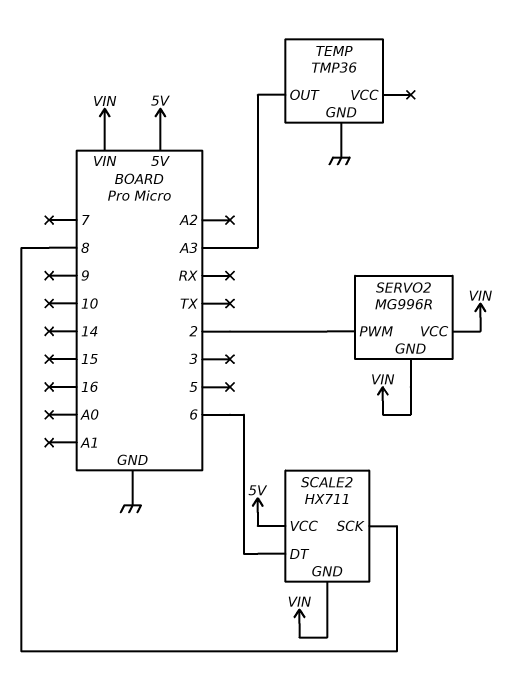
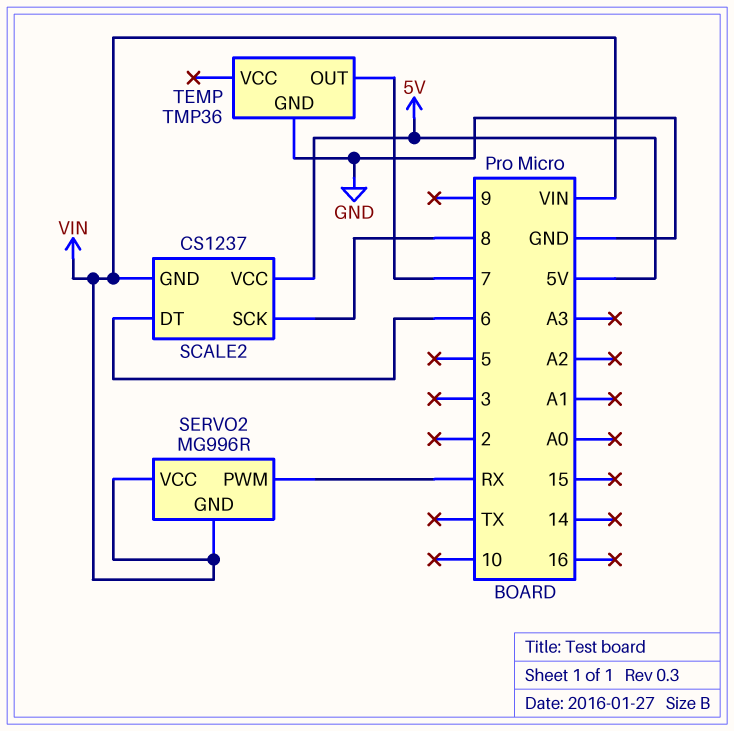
SCALE2: HX711 -> CS1237
SERVO2 pin PWM: 2 -> RX
TEMP pin OUT: A3 -> 7

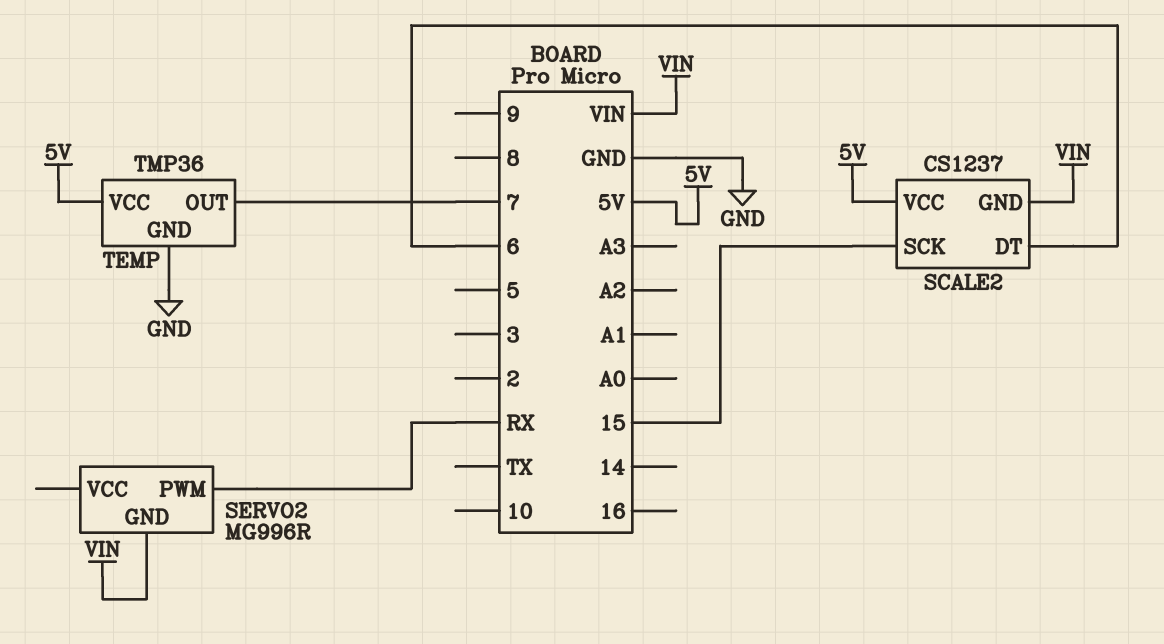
SCALE2 pin SCK: 8 -> 15
SERVO2 pin VCC: VIN -> none
TEMP pin VCC: none -> 5V

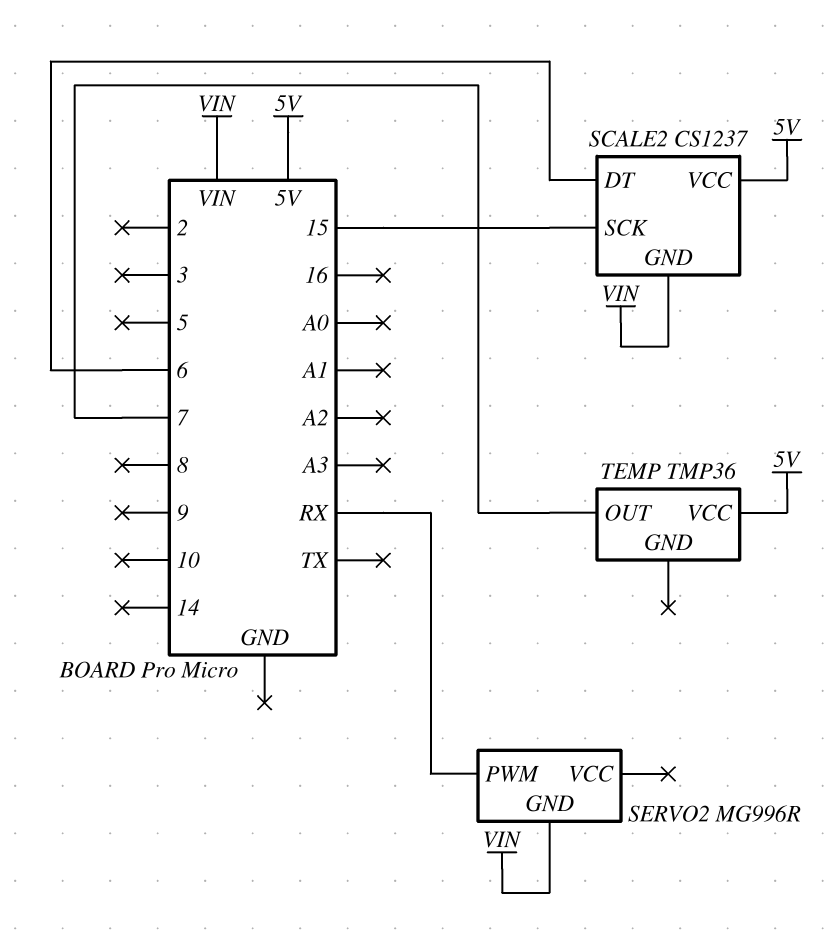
TEMP pin GND: GND -> none

